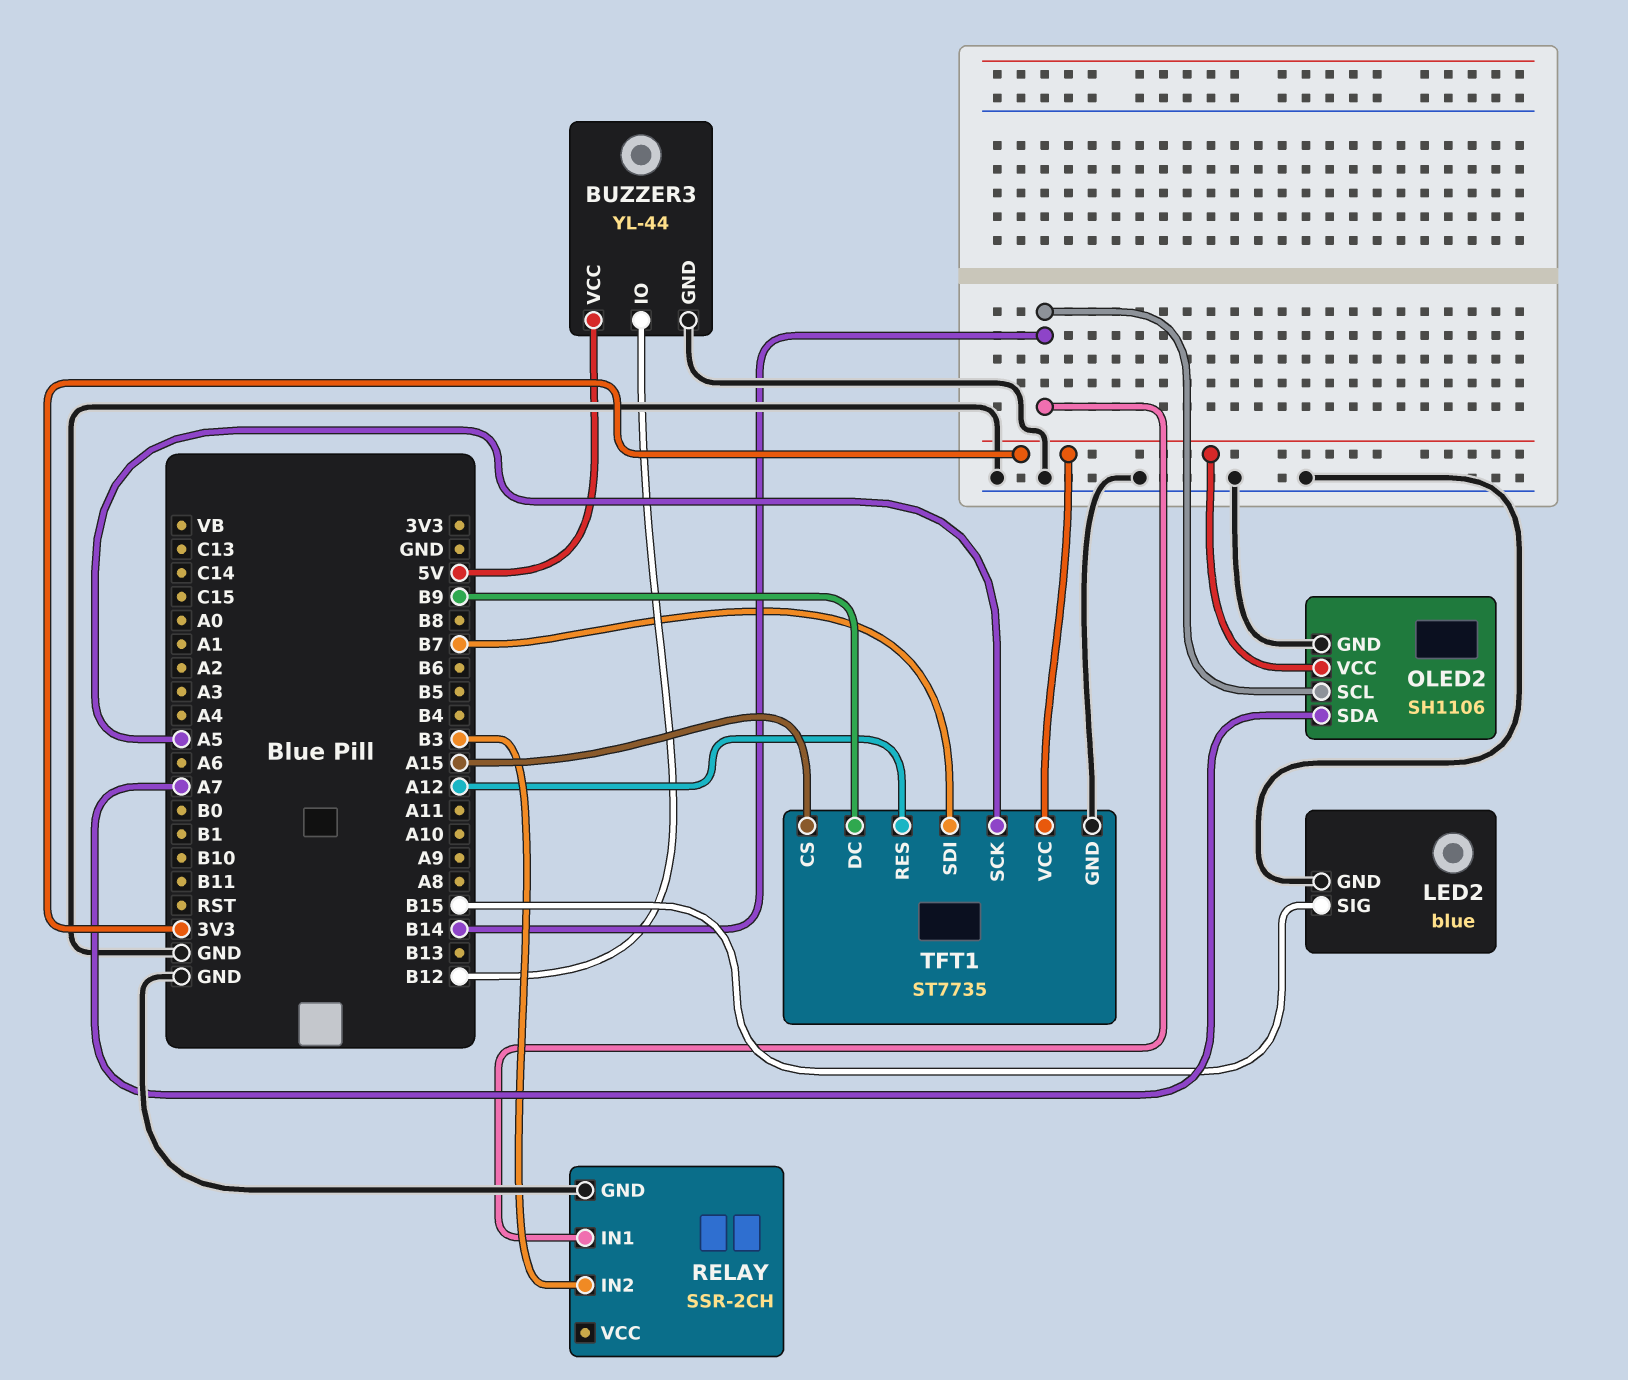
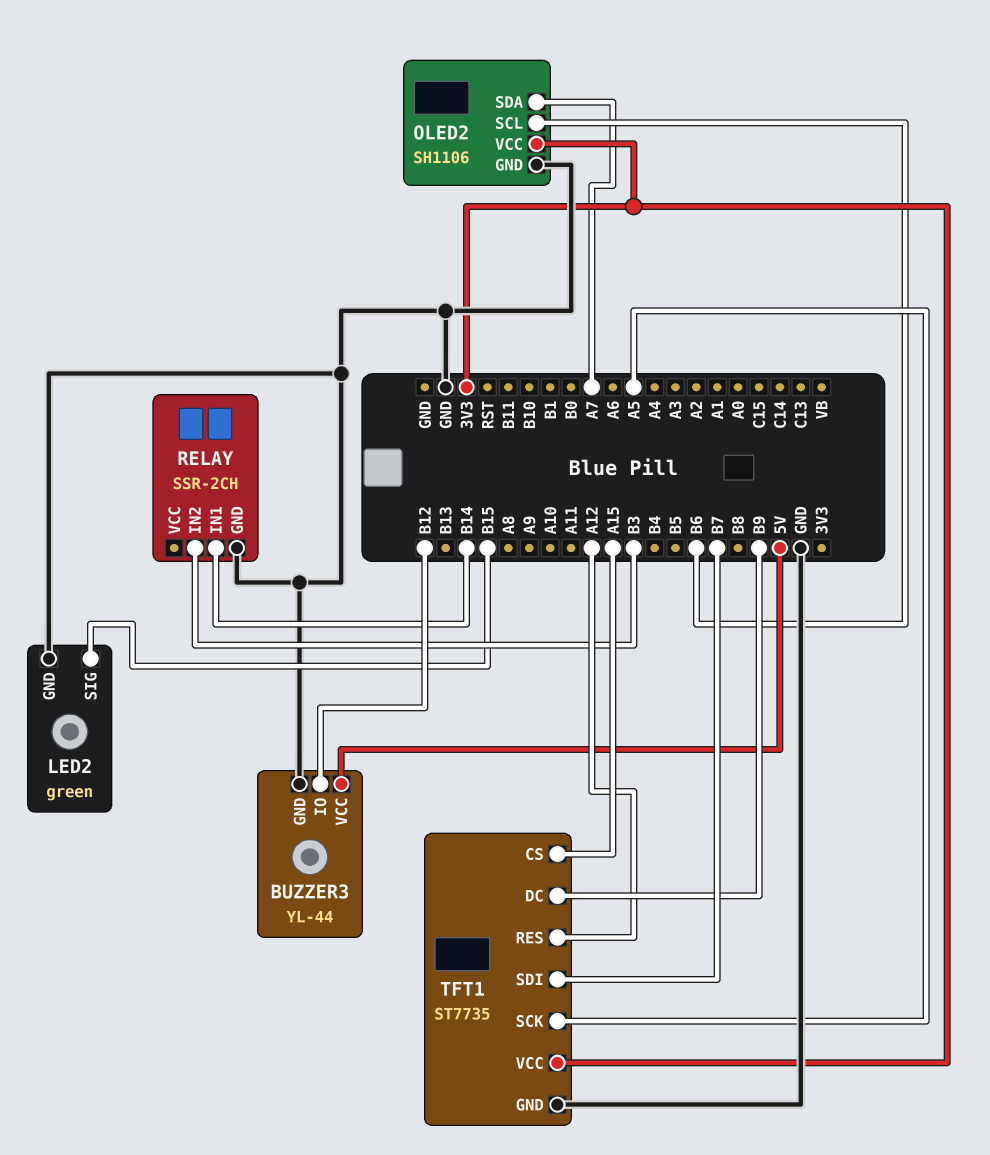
LED2: blue -> green
OLED2 pin SCL: B14 -> B6

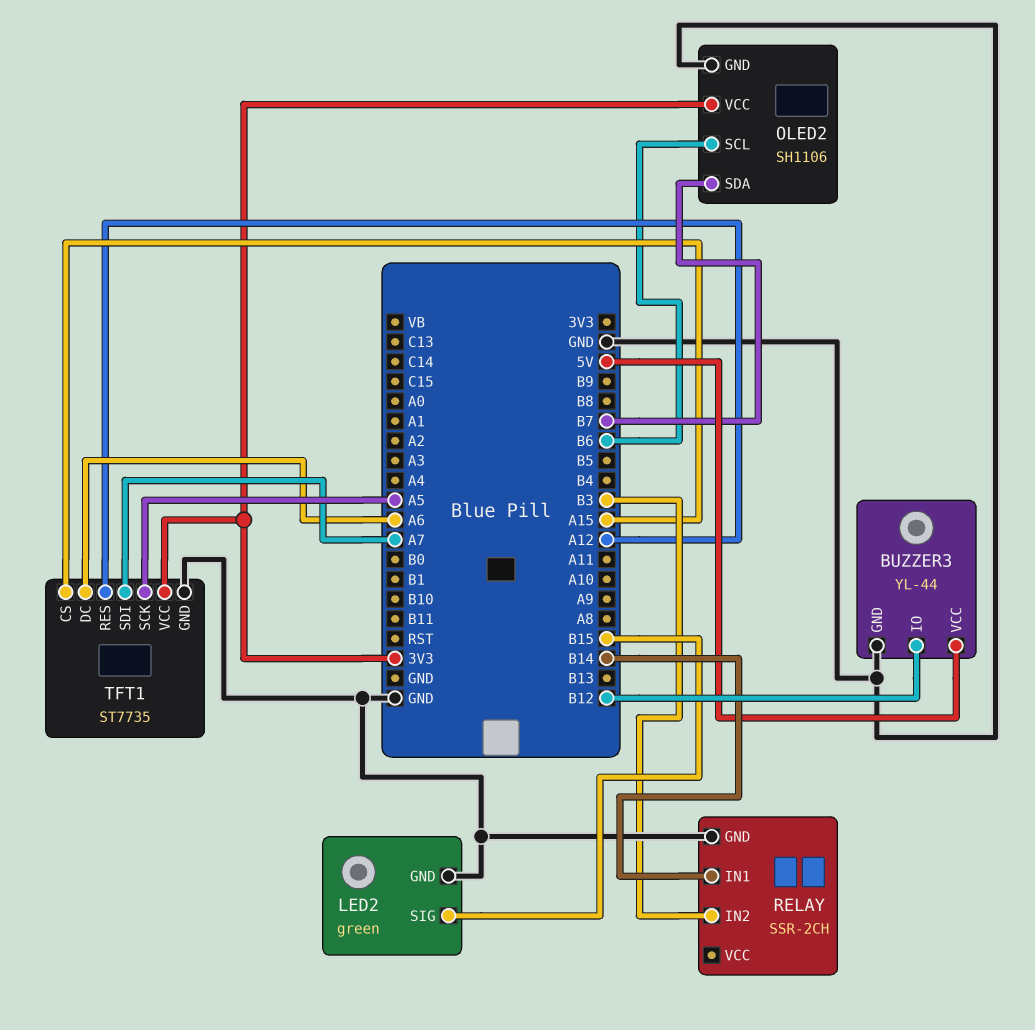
OLED2 pin SDA: A7 -> B7
TFT1 pin DC: B9 -> A6
TFT1 pin SDI: B7 -> A7

